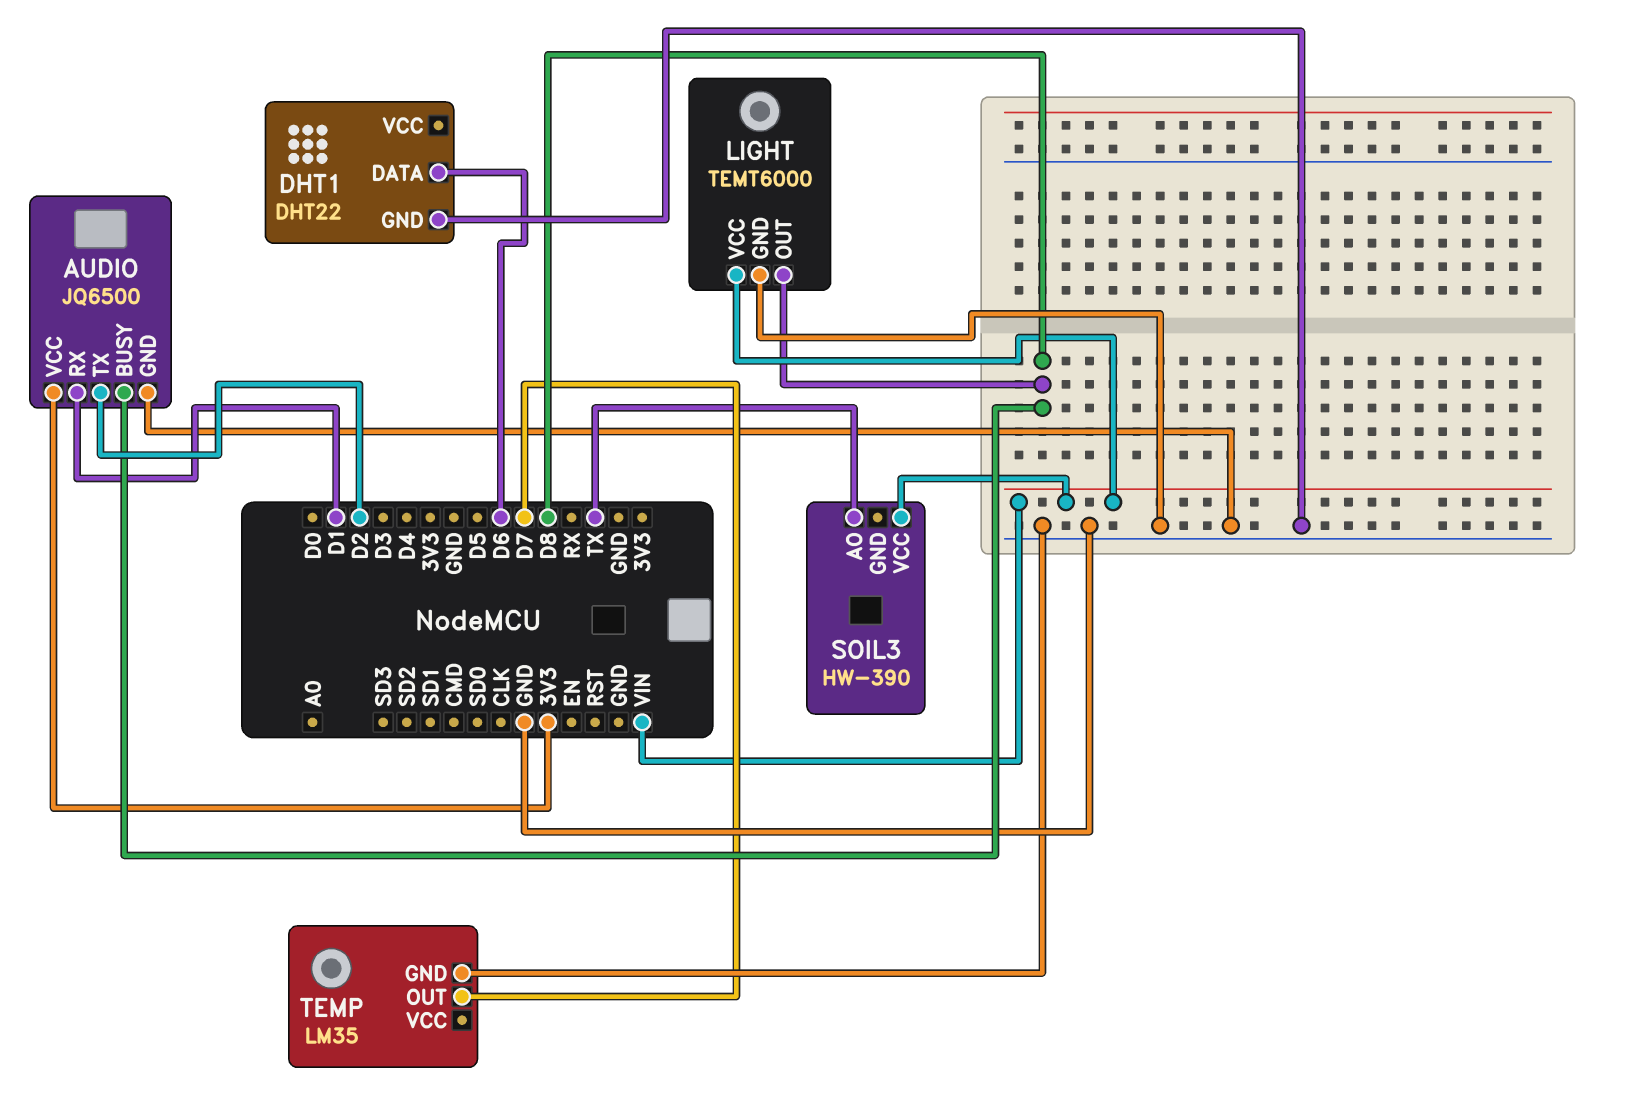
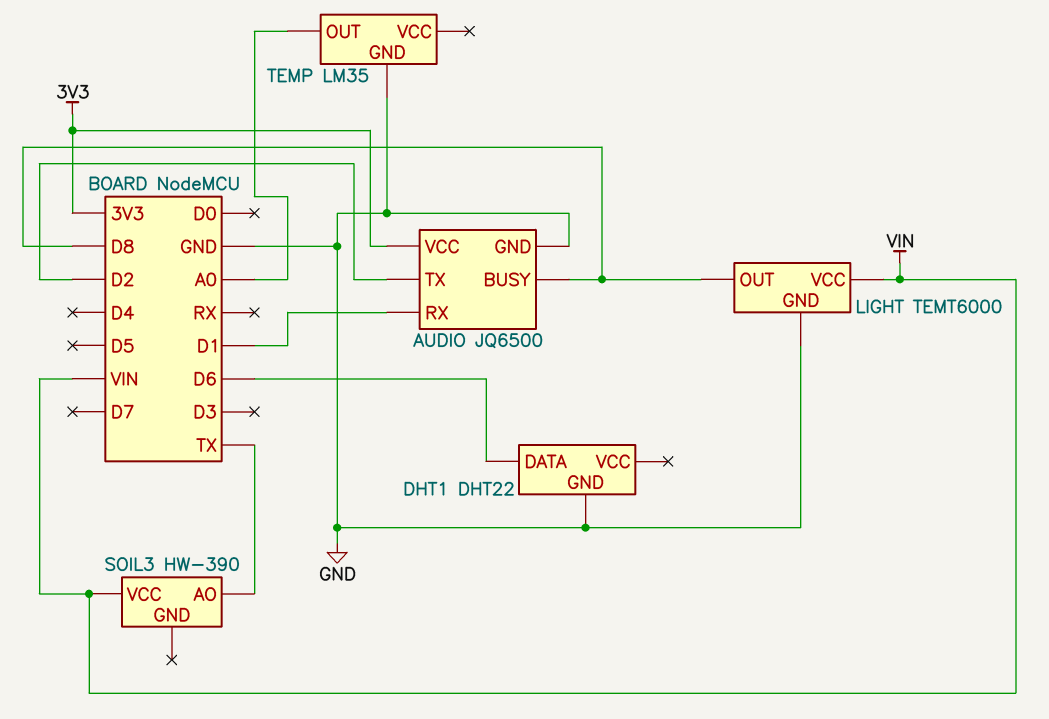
TEMP pin OUT: D7 -> A0

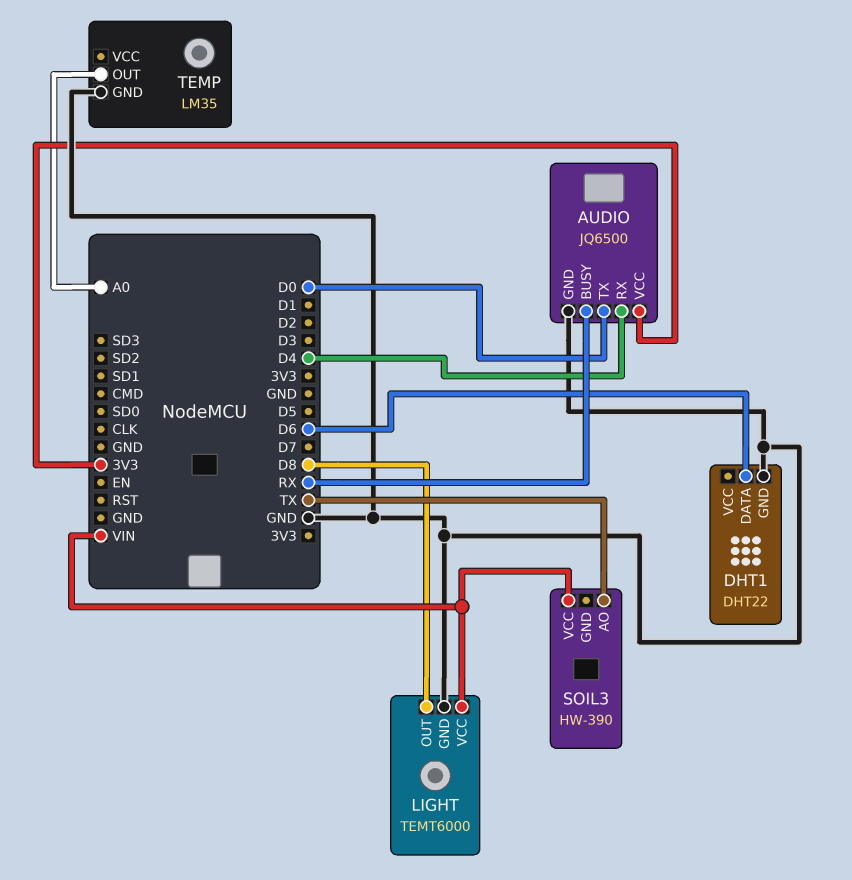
AUDIO pin BUSY: D8 -> RX
AUDIO pin RX: D1 -> D4
AUDIO pin TX: D2 -> D0

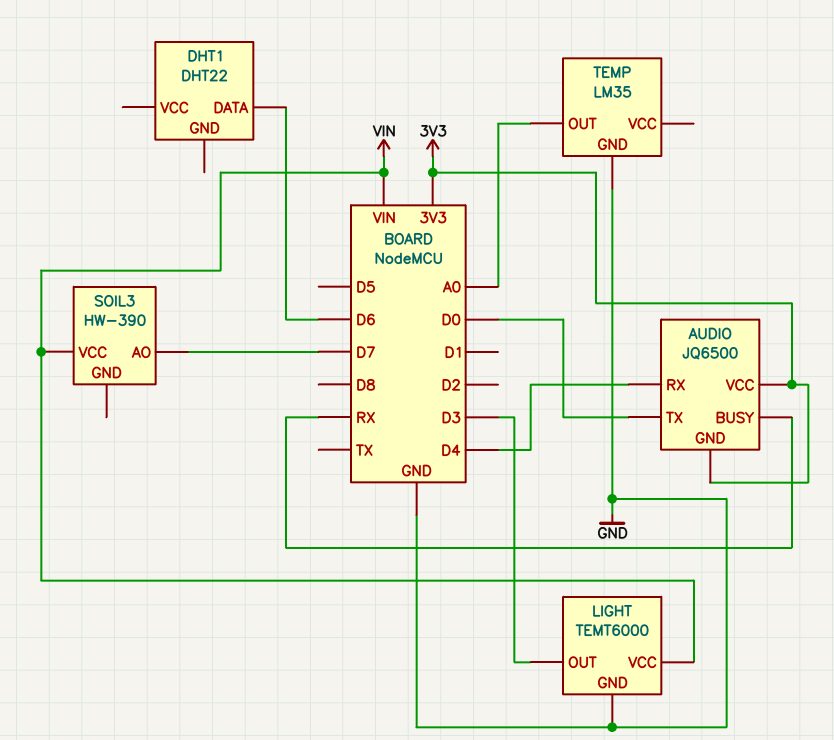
AUDIO pin GND: GND -> 3V3
DHT1 pin GND: GND -> none
LIGHT pin OUT: D8 -> D3
SOIL3 pin AO: TX -> D7

